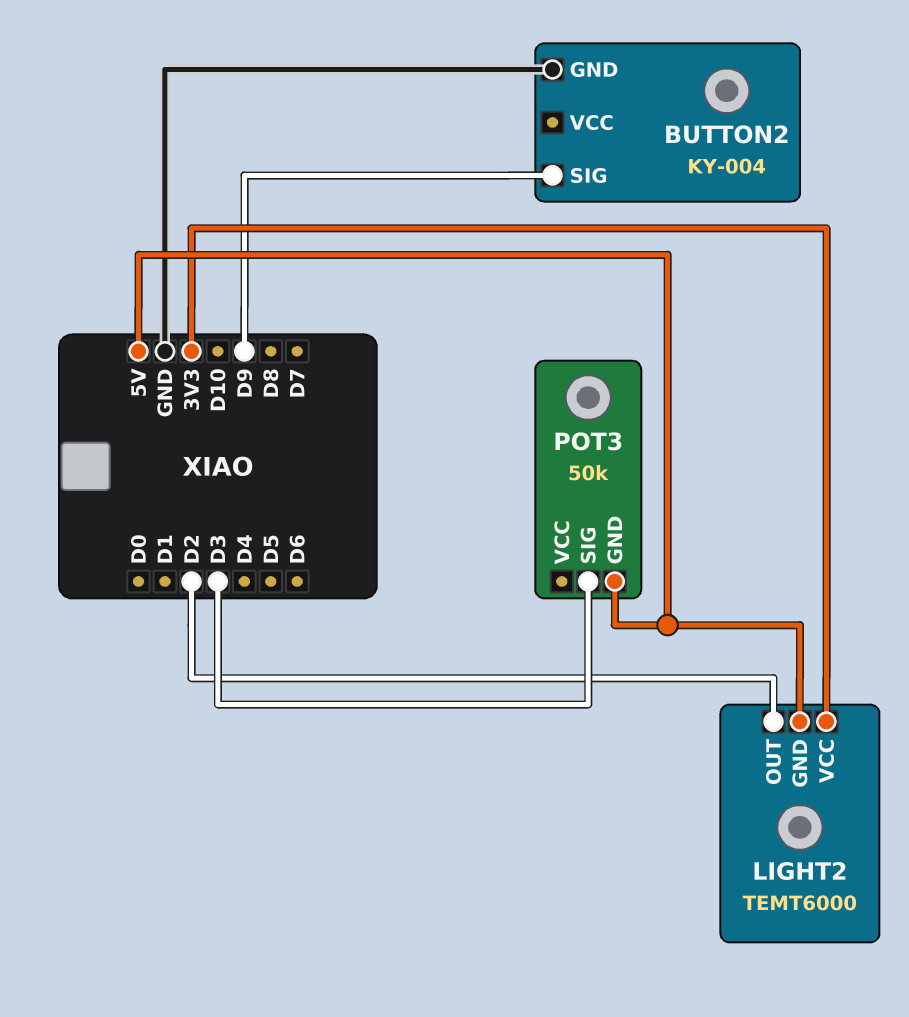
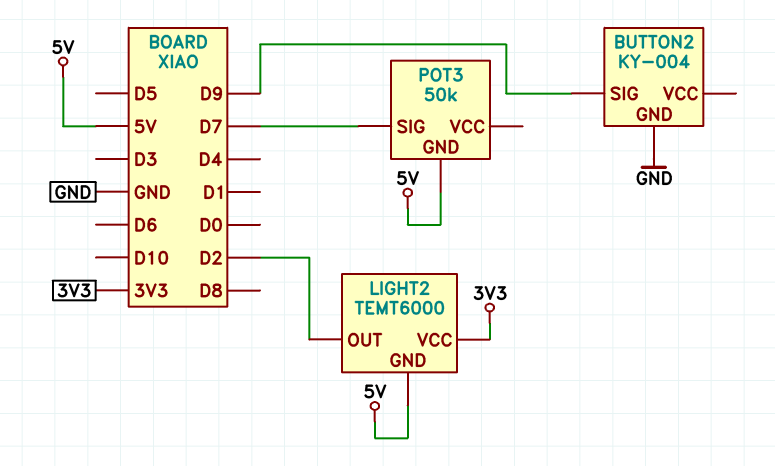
POT3 pin SIG: D3 -> D7

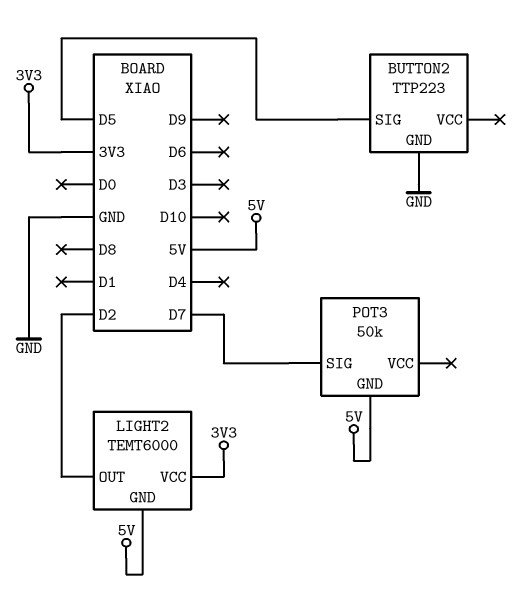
BUTTON2: KY-004 -> TTP223
BUTTON2 pin SIG: D9 -> D5

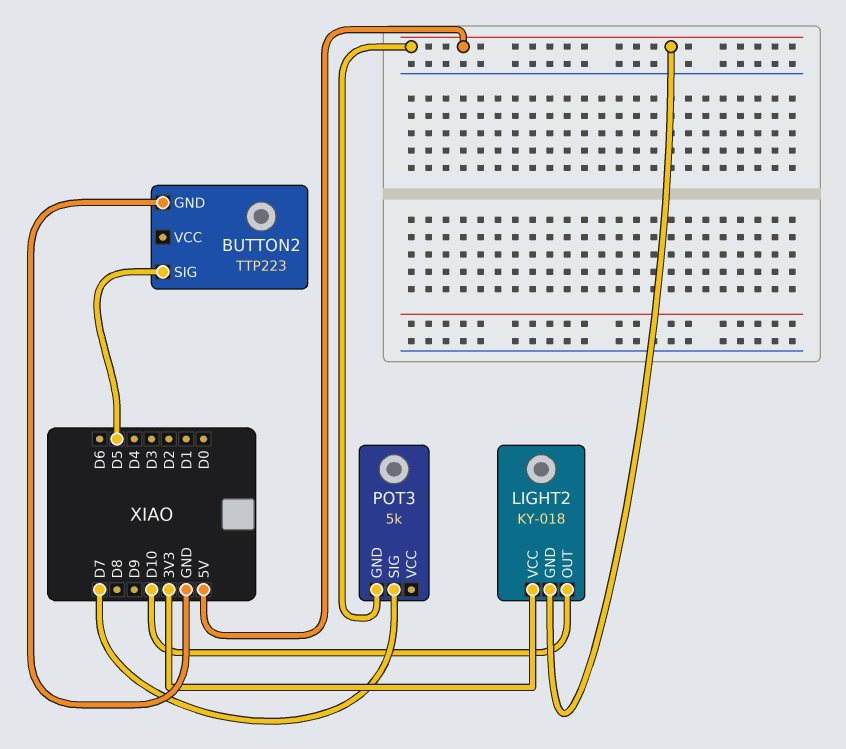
LIGHT2: TEMT6000 -> KY-018
LIGHT2 pin OUT: D2 -> D10
POT3: 50k -> 5k

